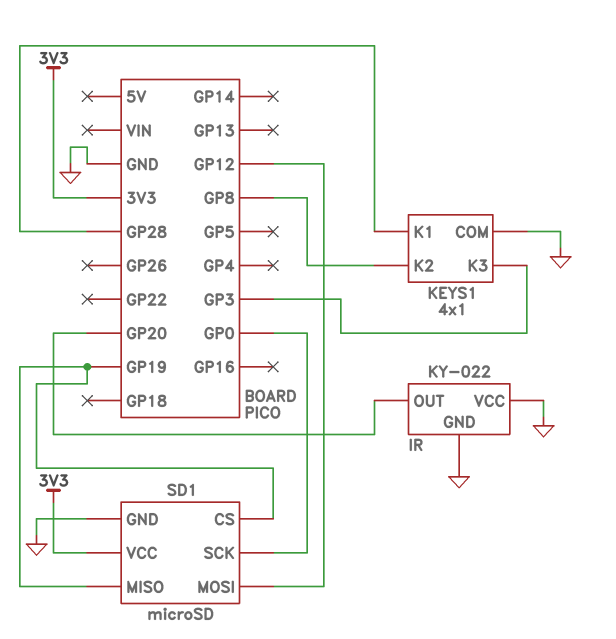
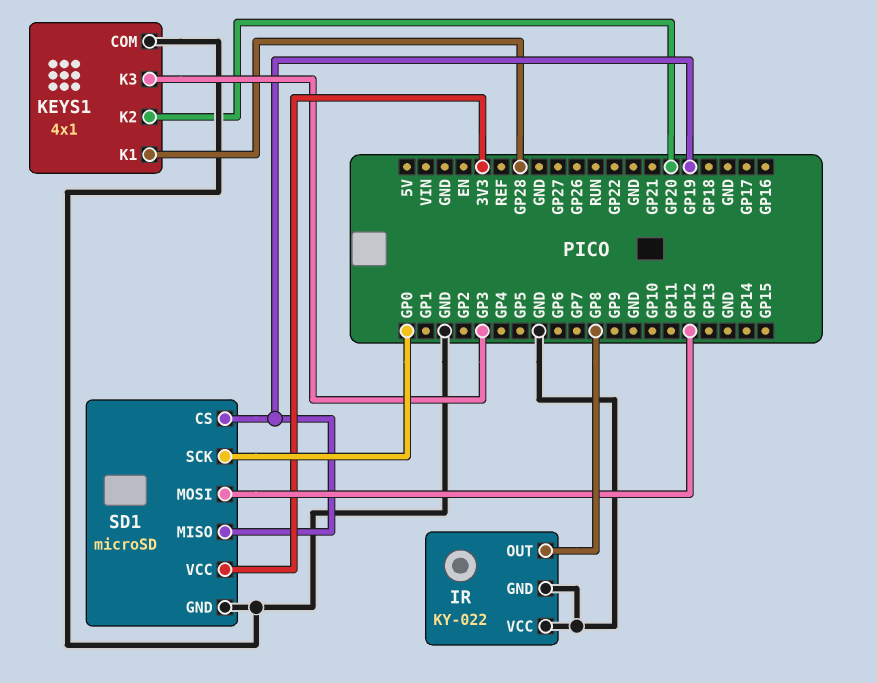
IR pin OUT: GP20 -> GP8
KEYS1 pin K2: GP8 -> GP20

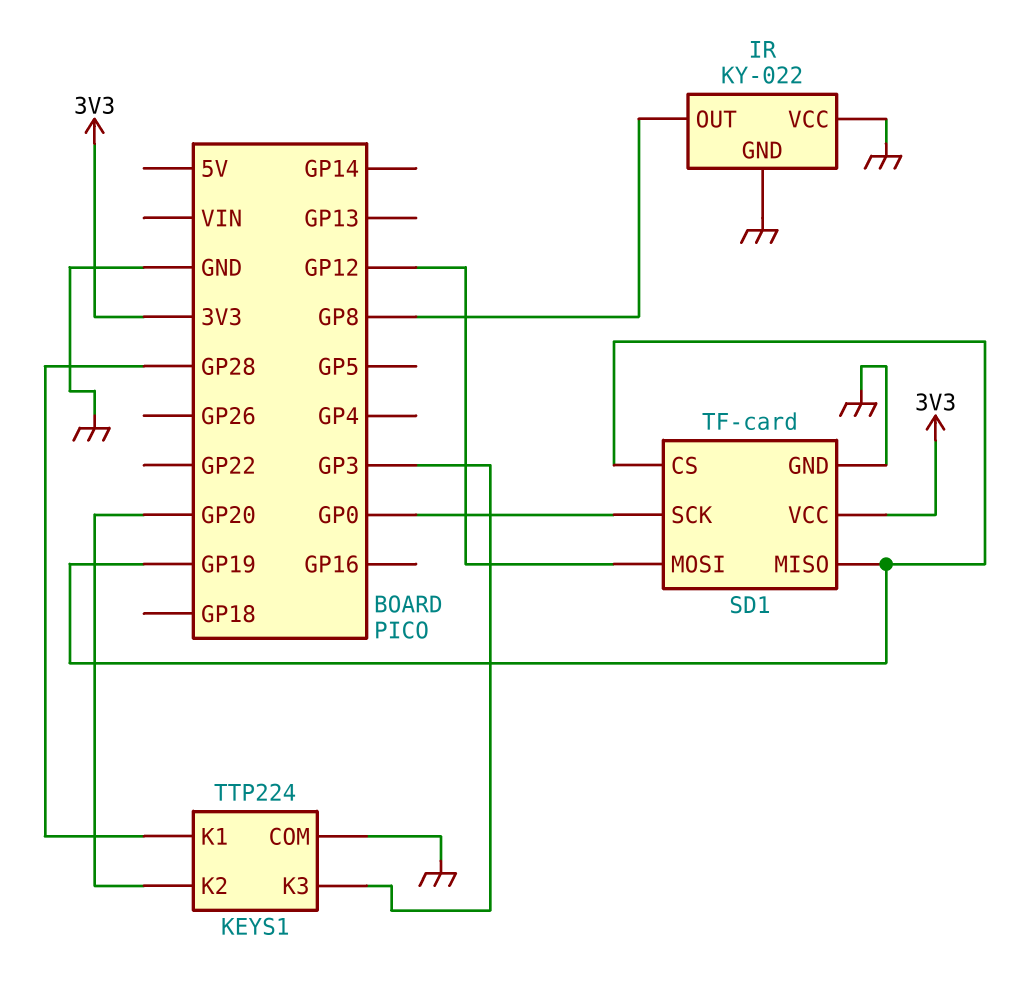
KEYS1: 4x1 -> TTP224
SD1: microSD -> TF-card

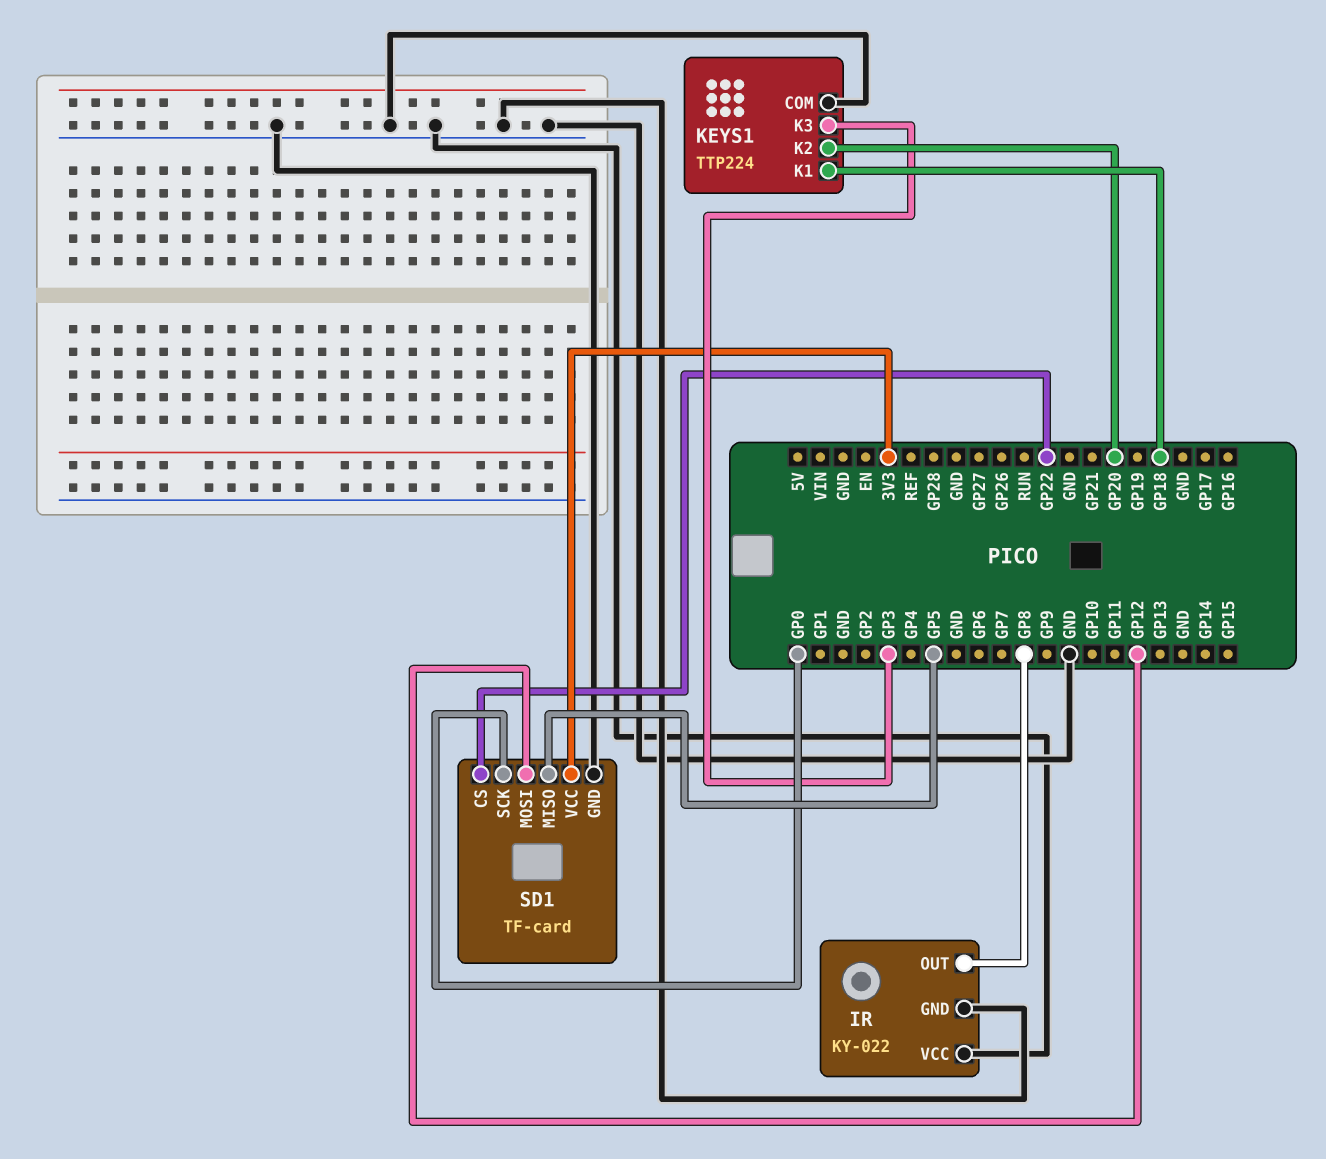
KEYS1 pin K1: GP28 -> GP18
SD1 pin CS: GP19 -> GP22
SD1 pin MISO: GP19 -> GP5

